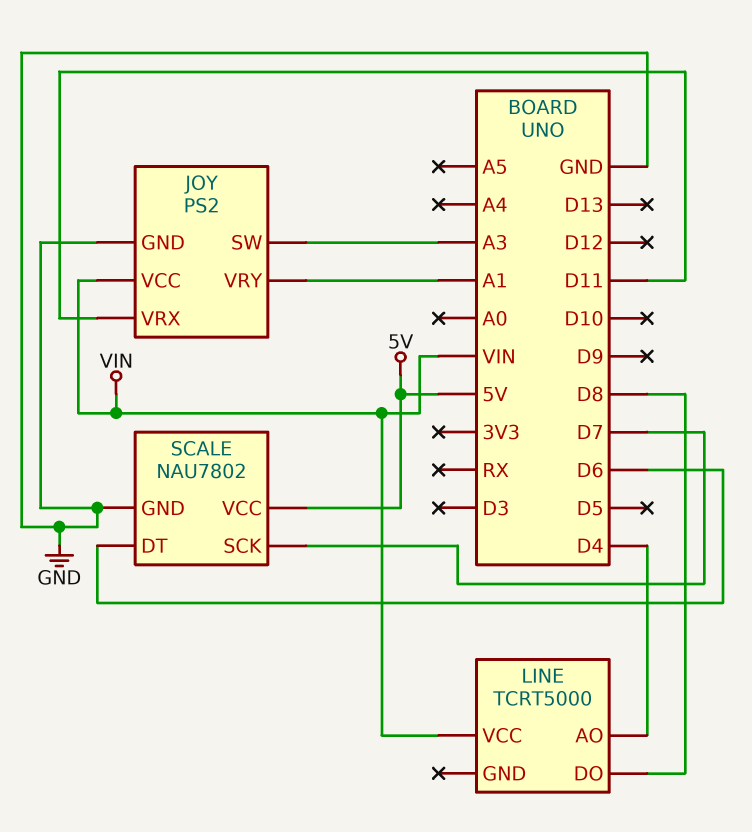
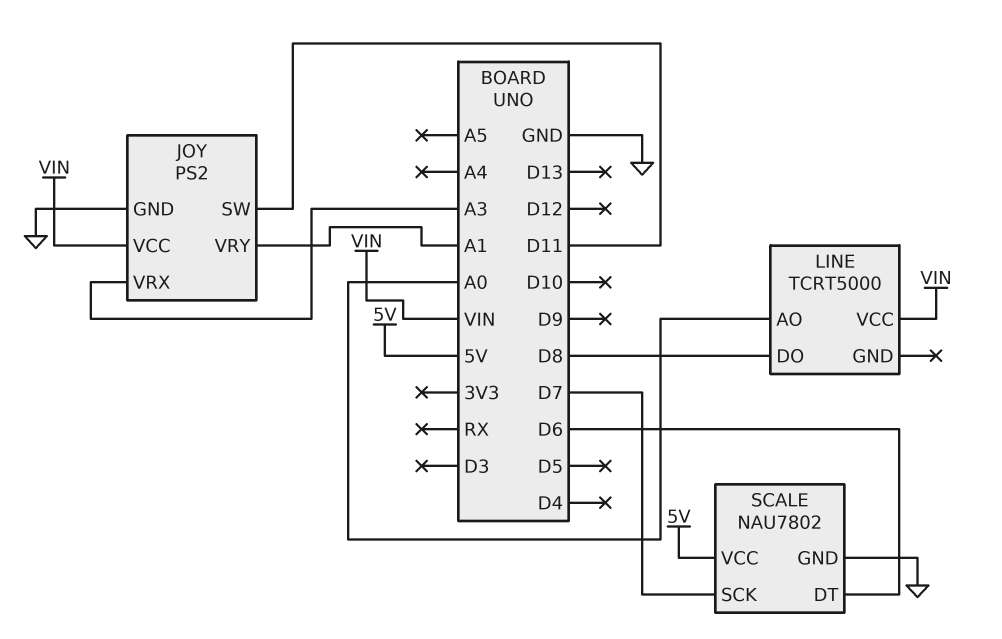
JOY pin SW: A3 -> D11
JOY pin VRX: D11 -> A3
LINE pin AO: D4 -> A0

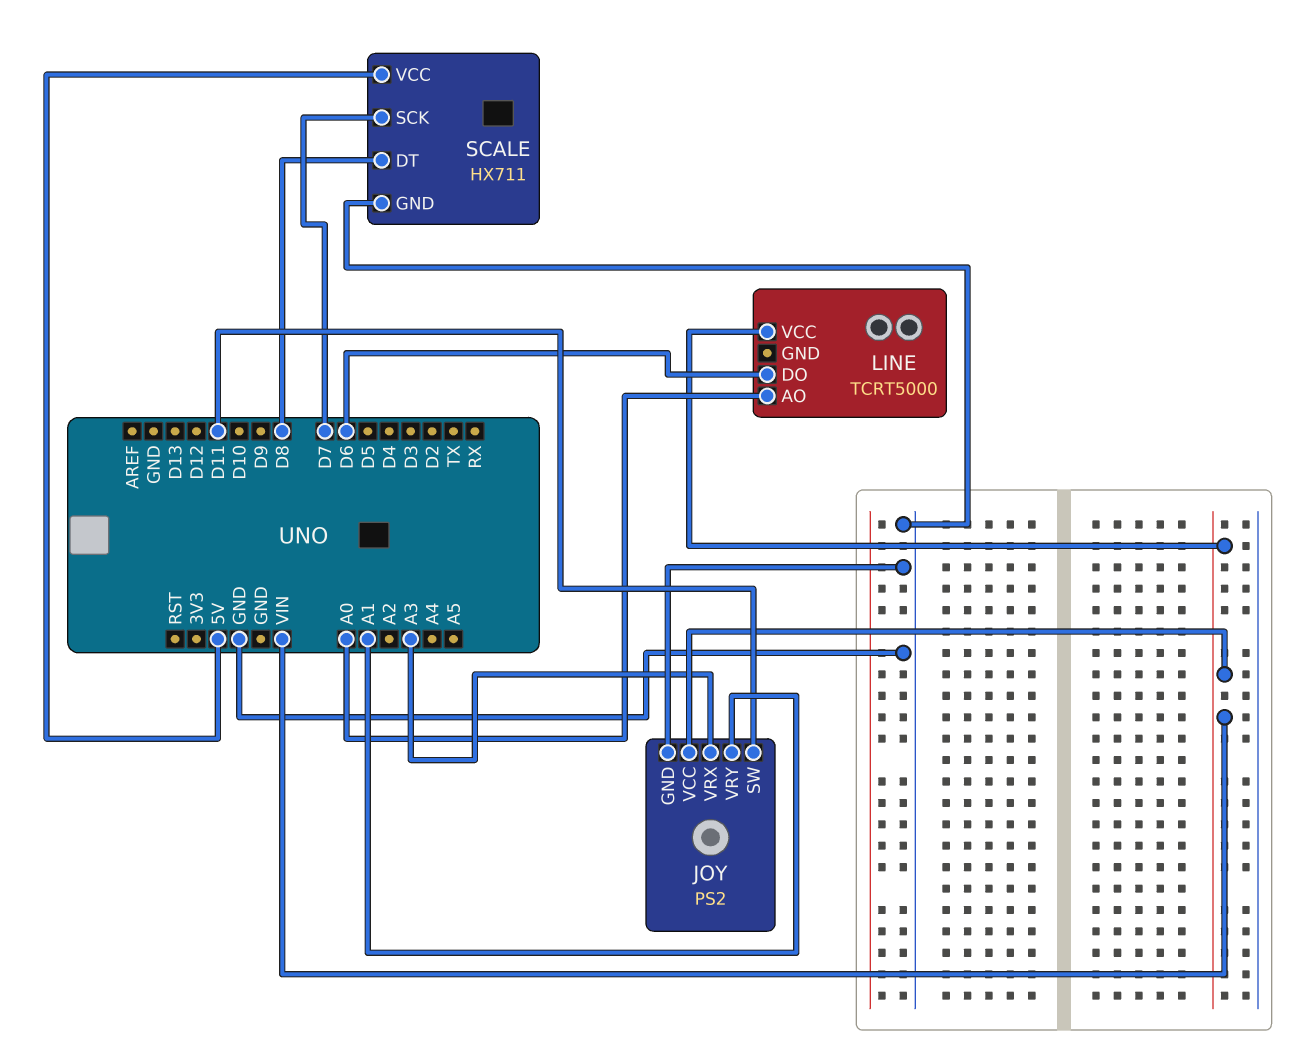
LINE pin DO: D8 -> D6
SCALE: NAU7802 -> HX711
SCALE pin DT: D6 -> D8

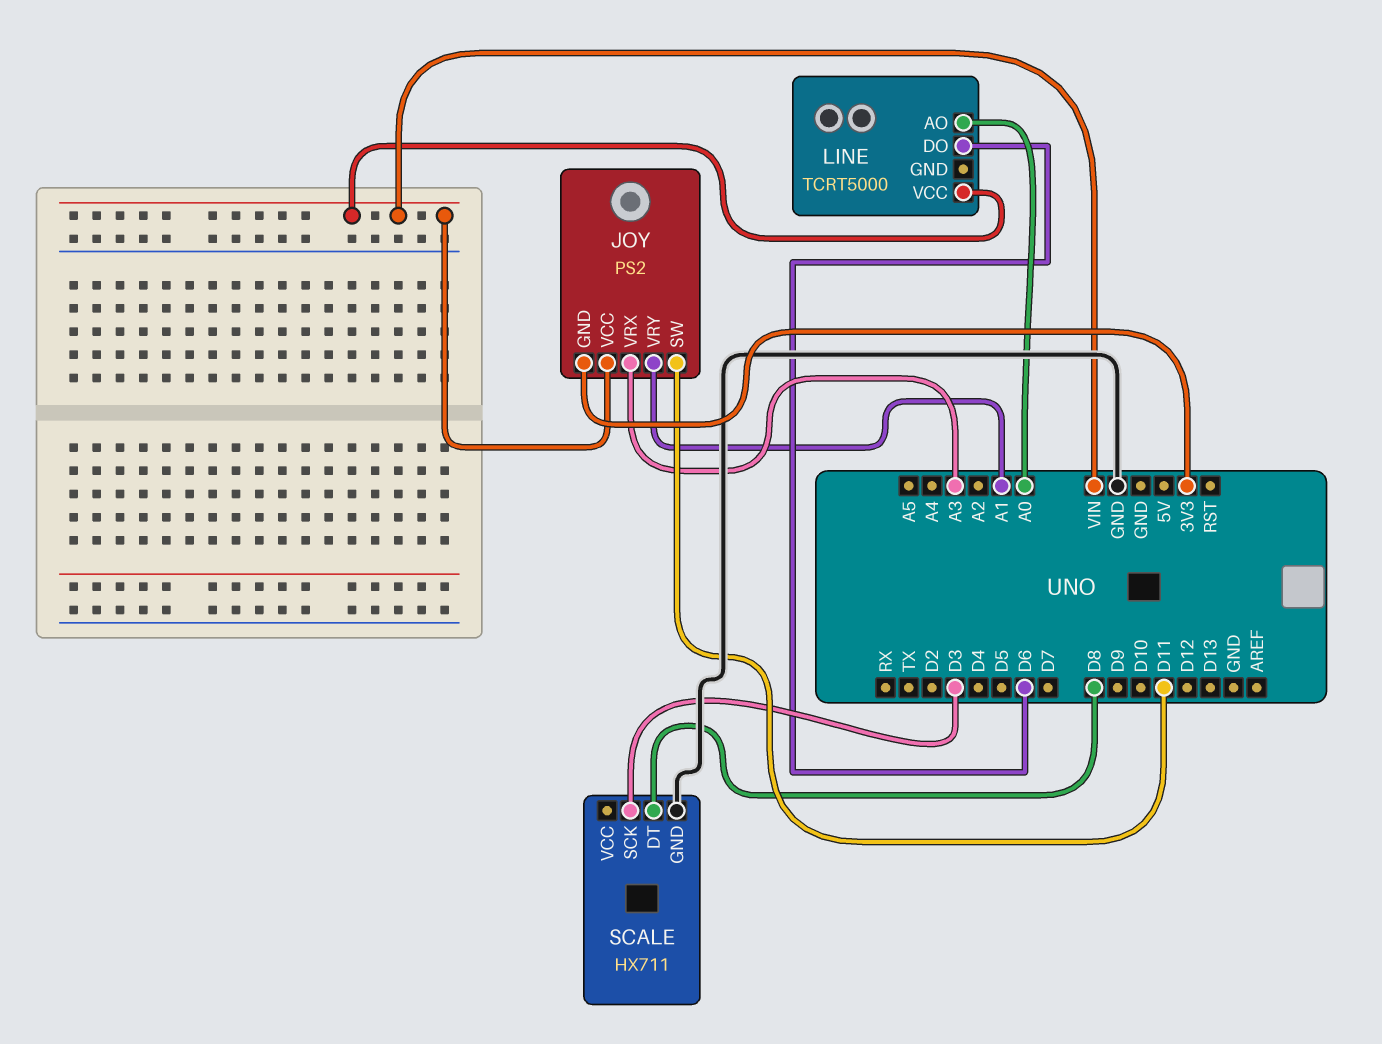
JOY pin GND: GND -> 3V3
SCALE pin SCK: D7 -> D3
SCALE pin VCC: 5V -> none

